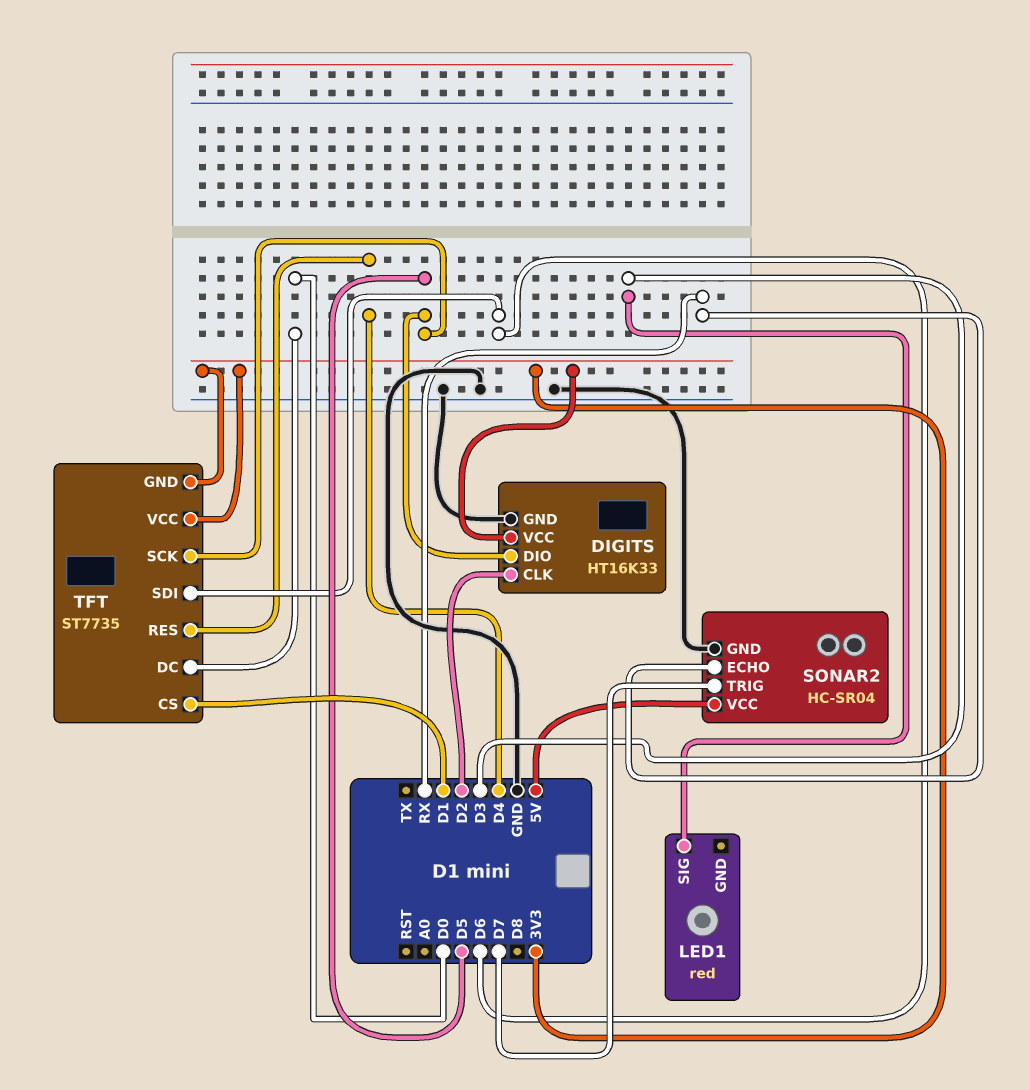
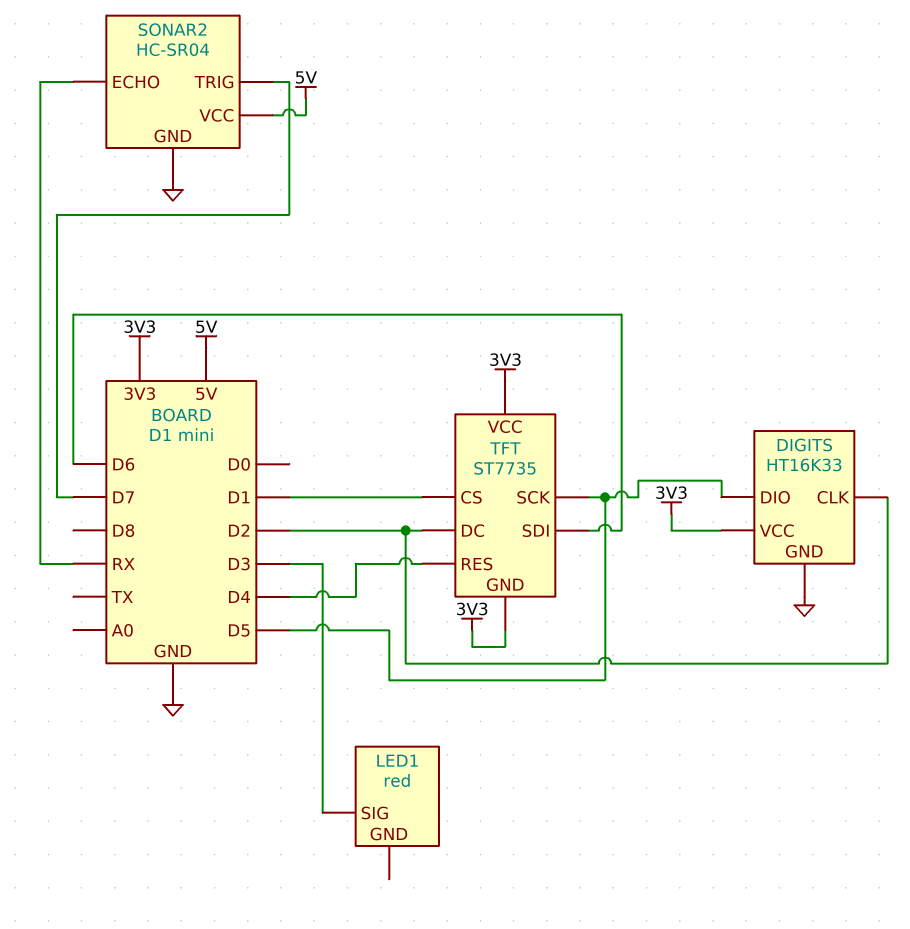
TFT pin DC: D0 -> D2

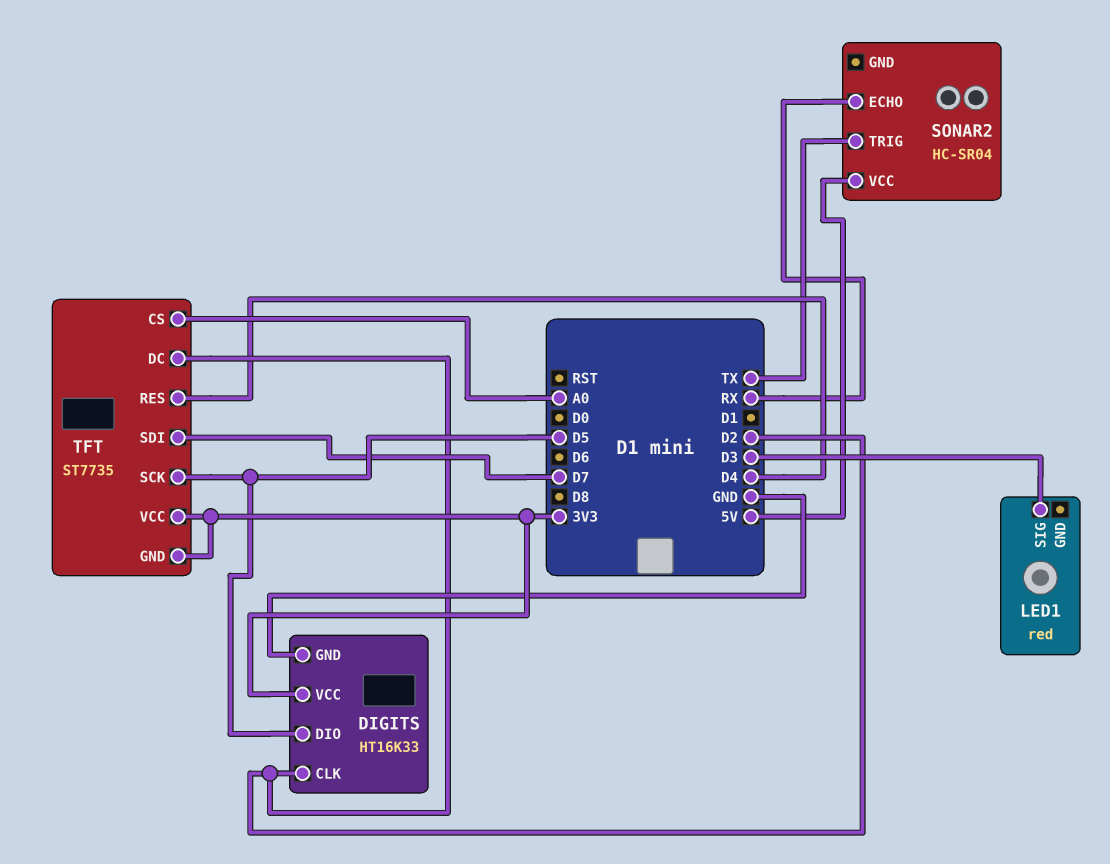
SONAR2 pin GND: GND -> none
SONAR2 pin TRIG: D7 -> TX
TFT pin CS: D1 -> A0
TFT pin SDI: D6 -> D7

